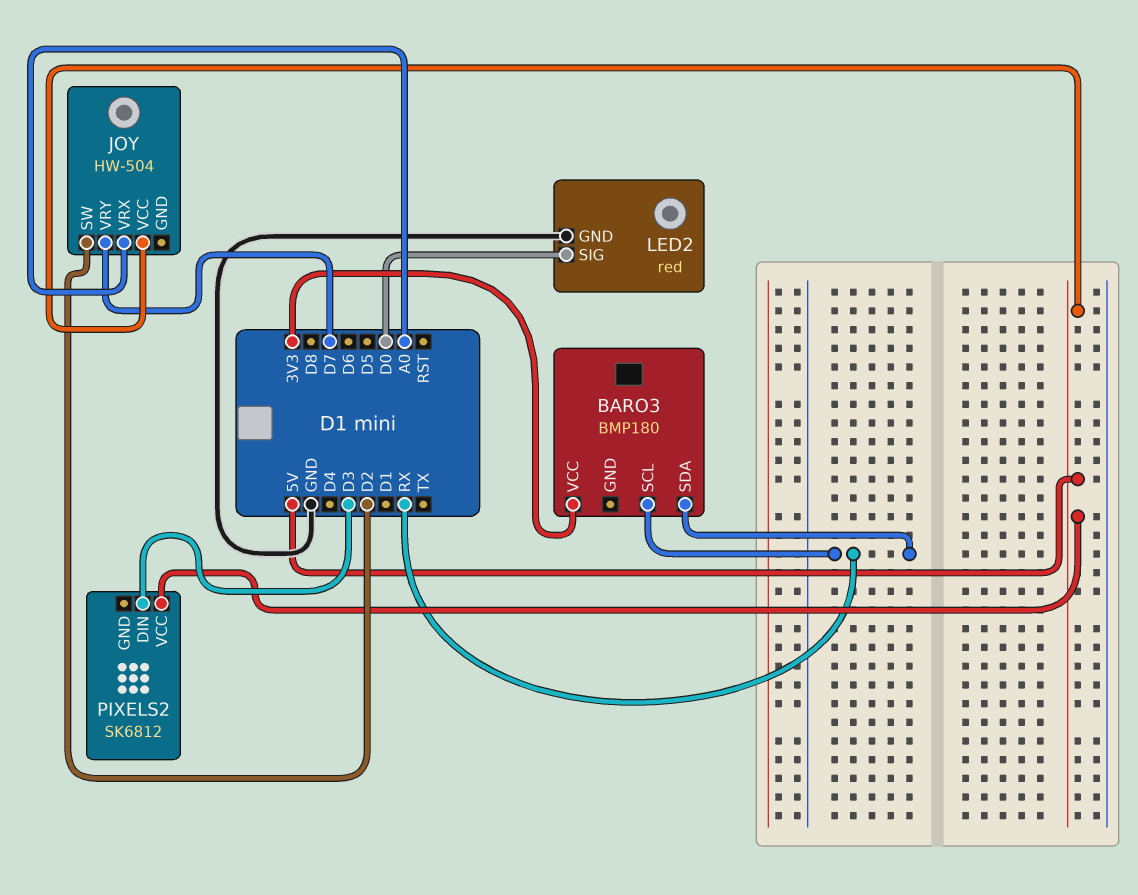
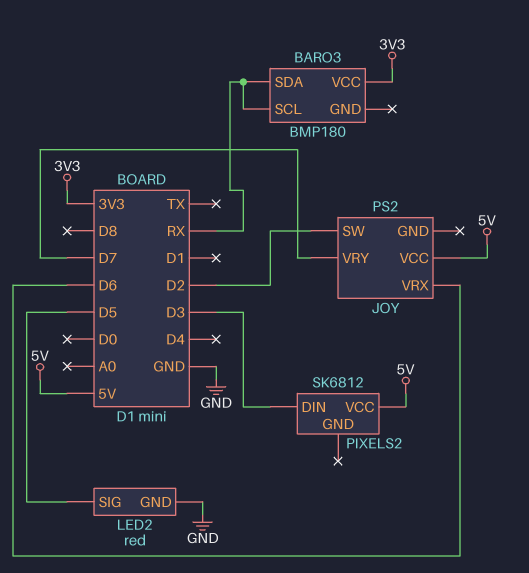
JOY: HW-504 -> PS2
JOY pin VRX: A0 -> D6
LED2 pin SIG: D0 -> D5

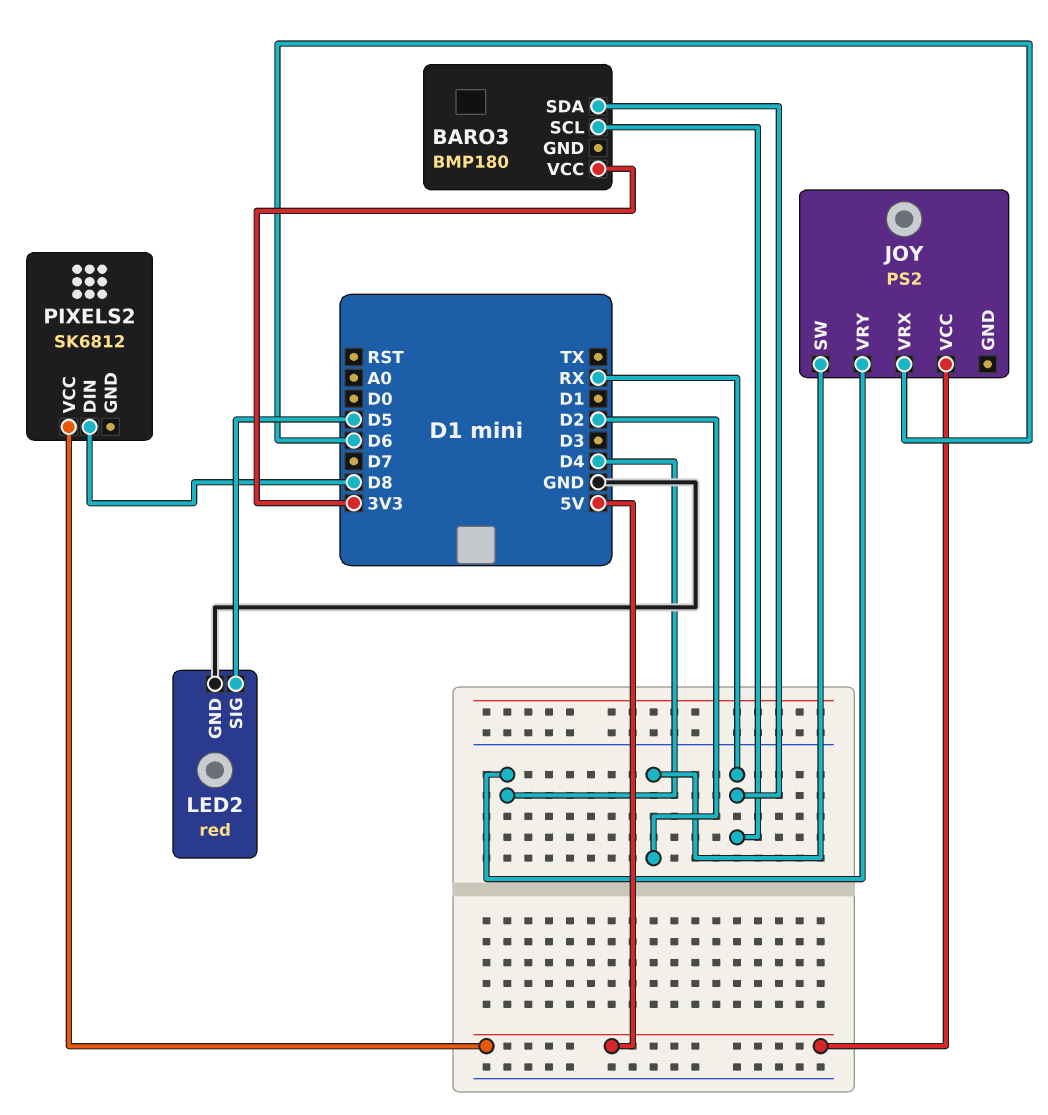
JOY pin VRY: D7 -> D4
PIXELS2 pin DIN: D3 -> D8

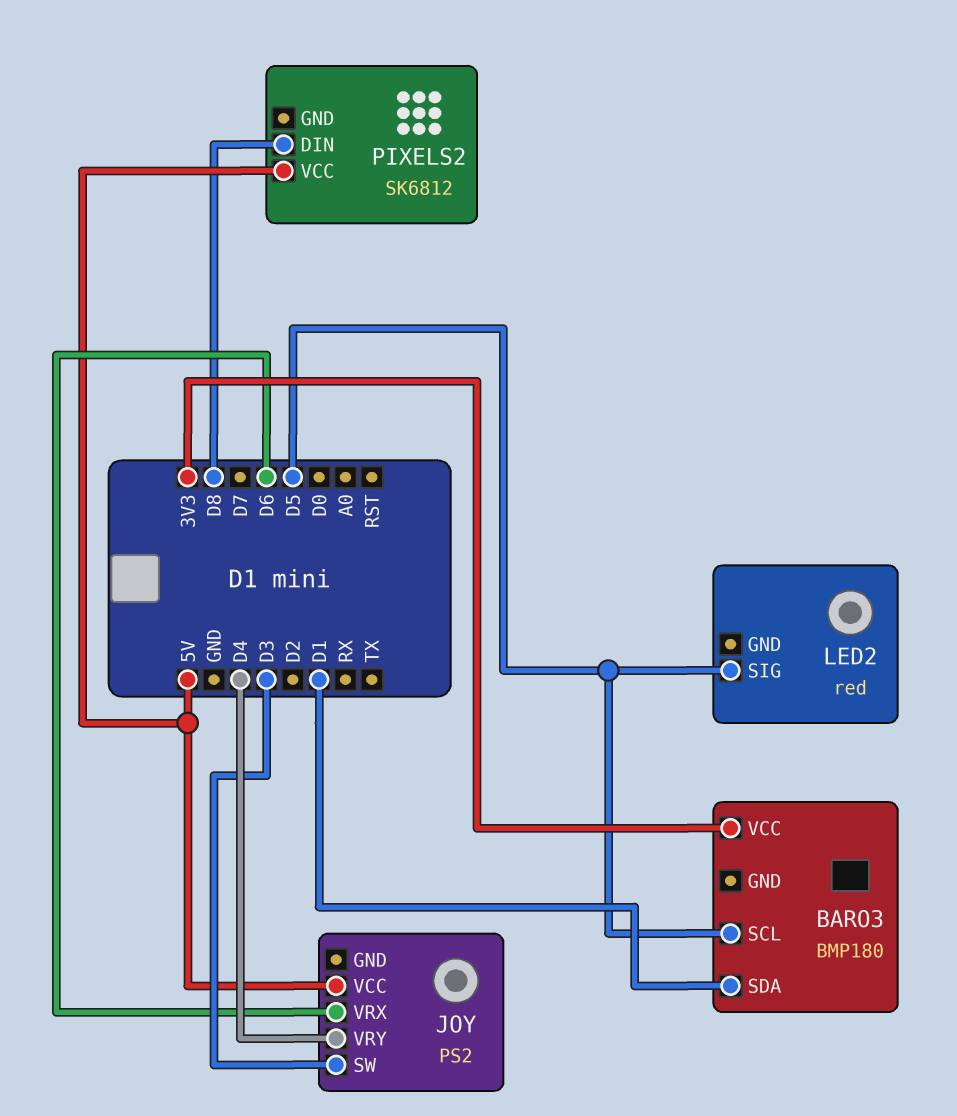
BARO3 pin SCL: RX -> D5
BARO3 pin SDA: RX -> D1
JOY pin SW: D2 -> D3
LED2 pin GND: GND -> none

